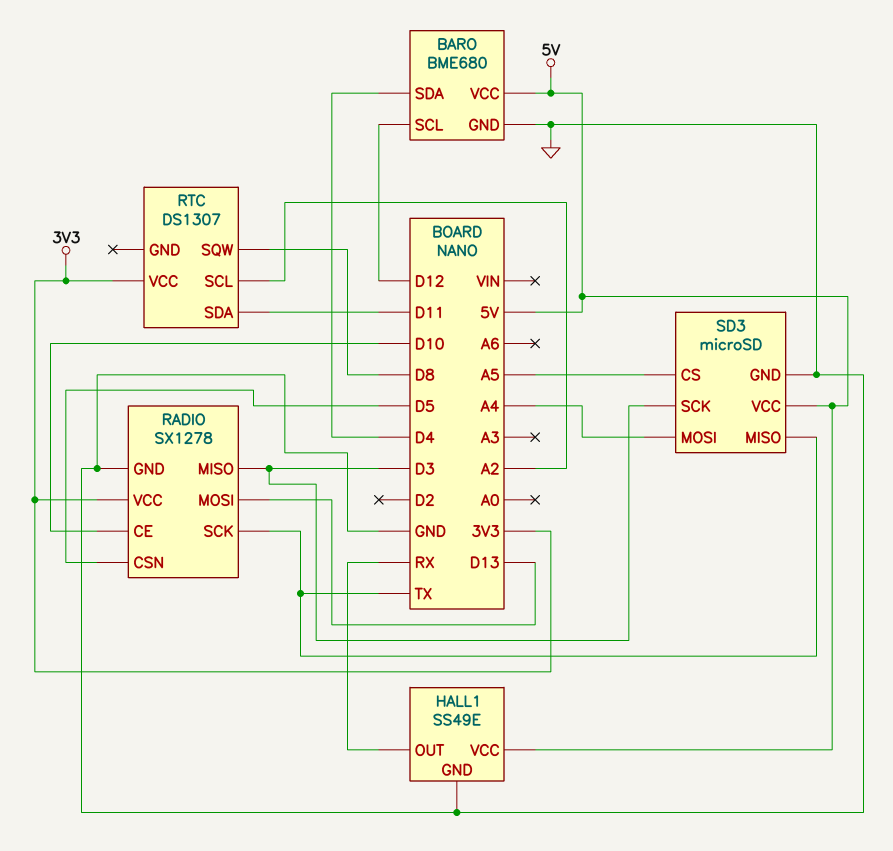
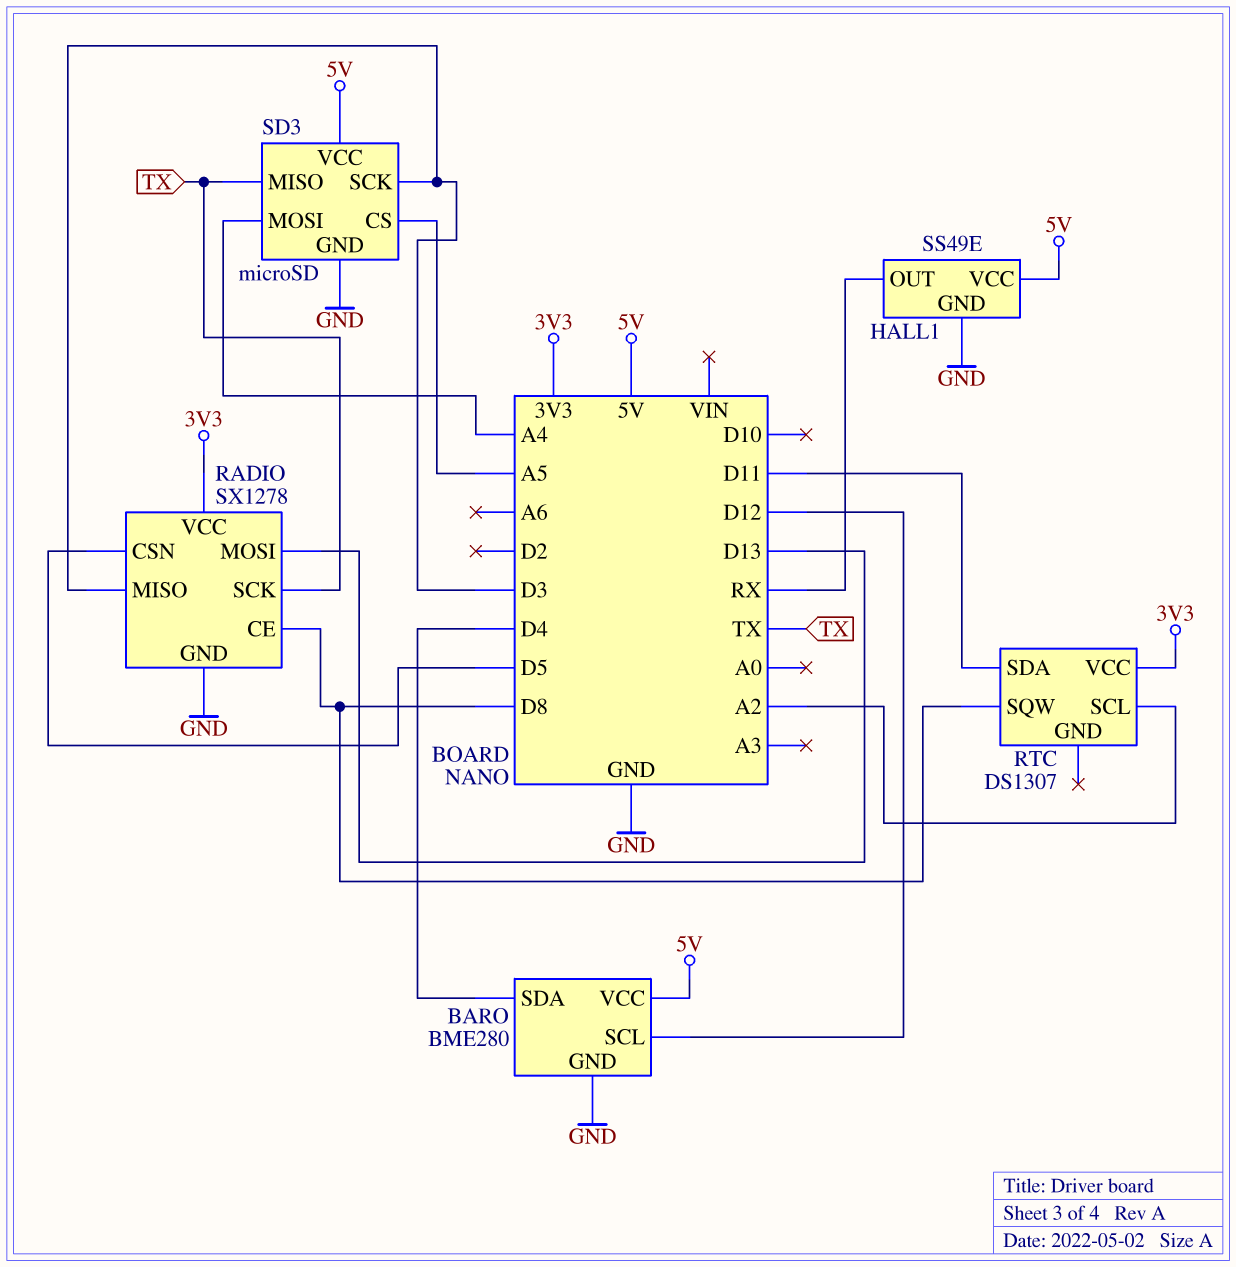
BARO: BME680 -> BME280
RADIO pin CE: D10 -> D8

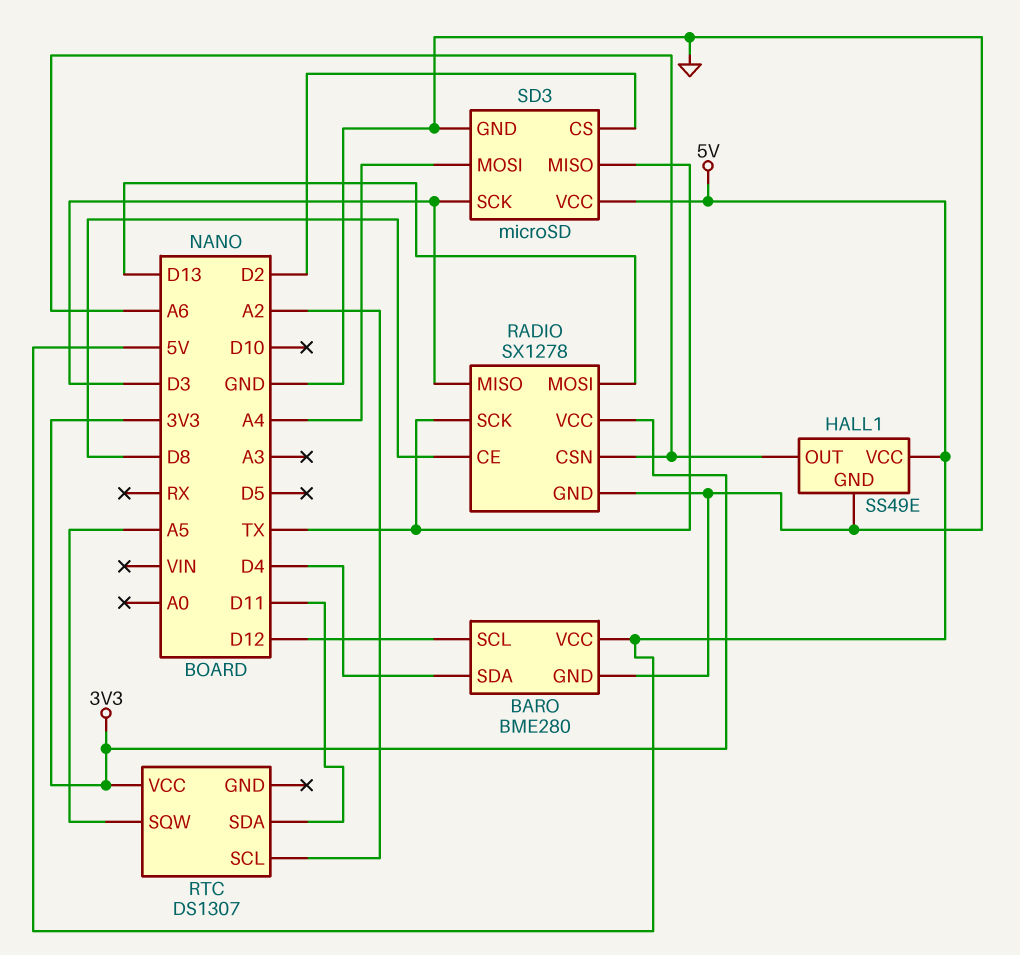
HALL1 pin OUT: RX -> A6
RADIO pin CSN: D5 -> A6
RTC pin SQW: D8 -> A5
SD3 pin CS: A5 -> D2

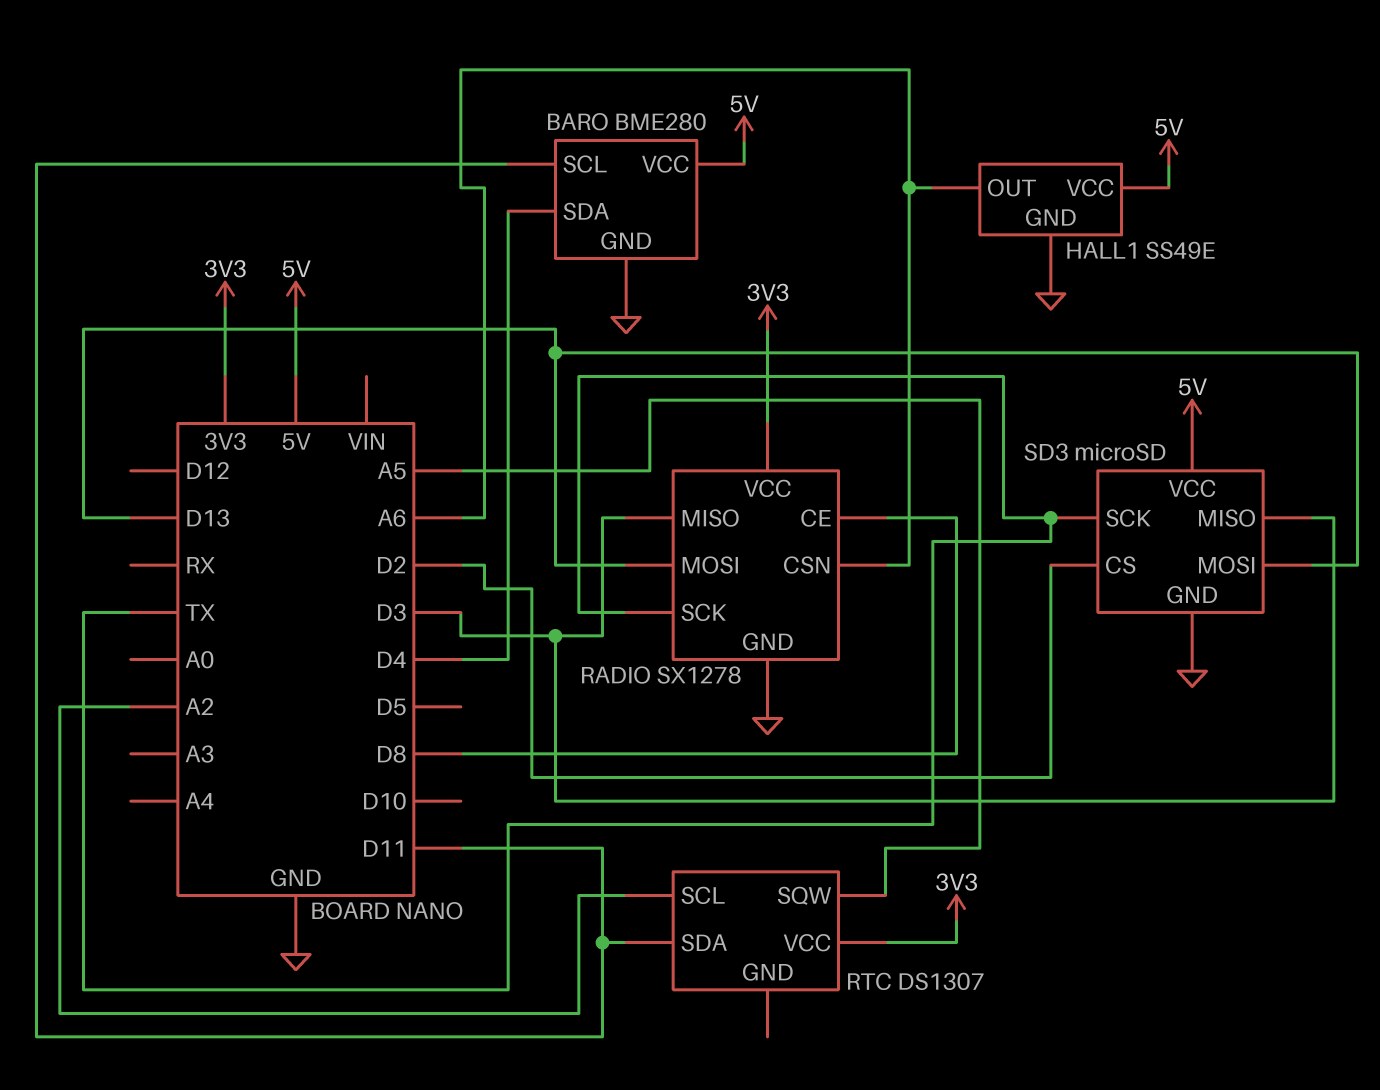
BARO pin SCL: D12 -> D11
SD3 pin MISO: TX -> D3
SD3 pin MOSI: A4 -> D13
SD3 pin SCK: D3 -> TX

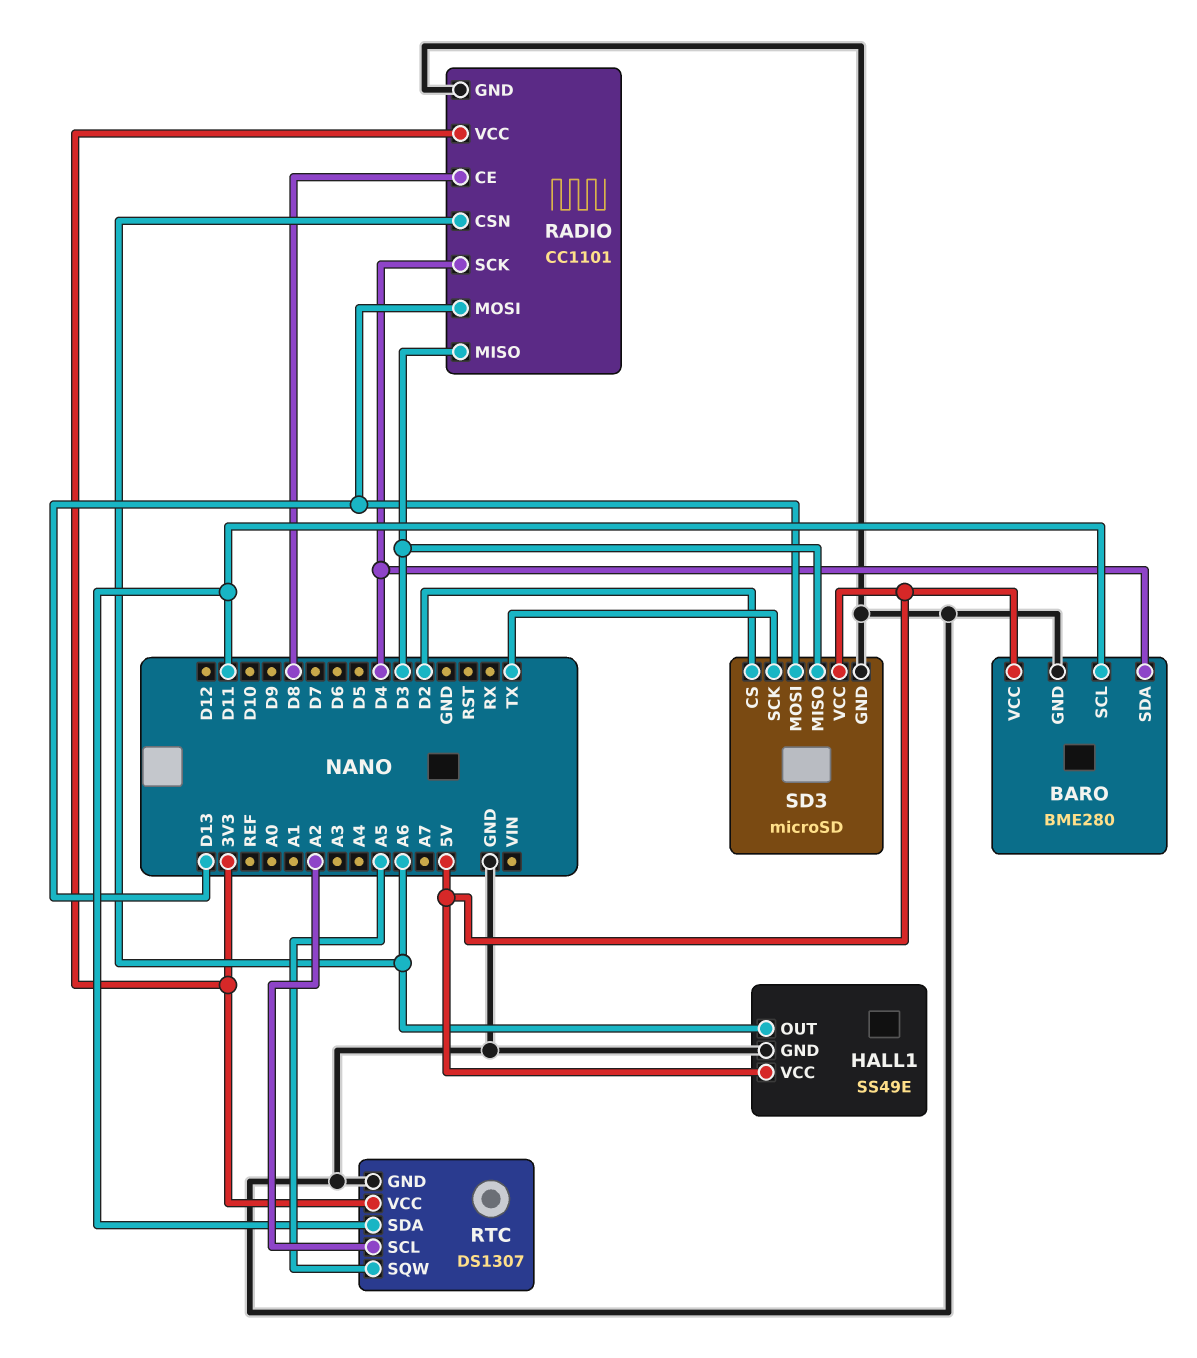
RADIO: SX1278 -> CC1101
RADIO pin SCK: TX -> D4
RTC pin GND: none -> GND

